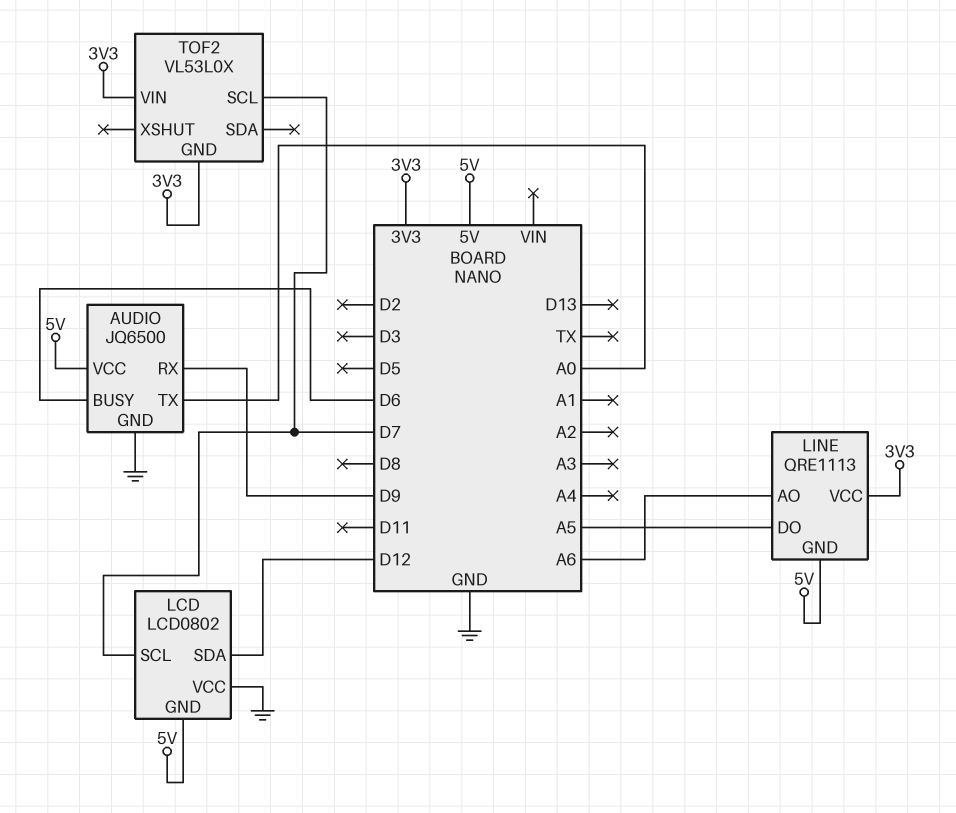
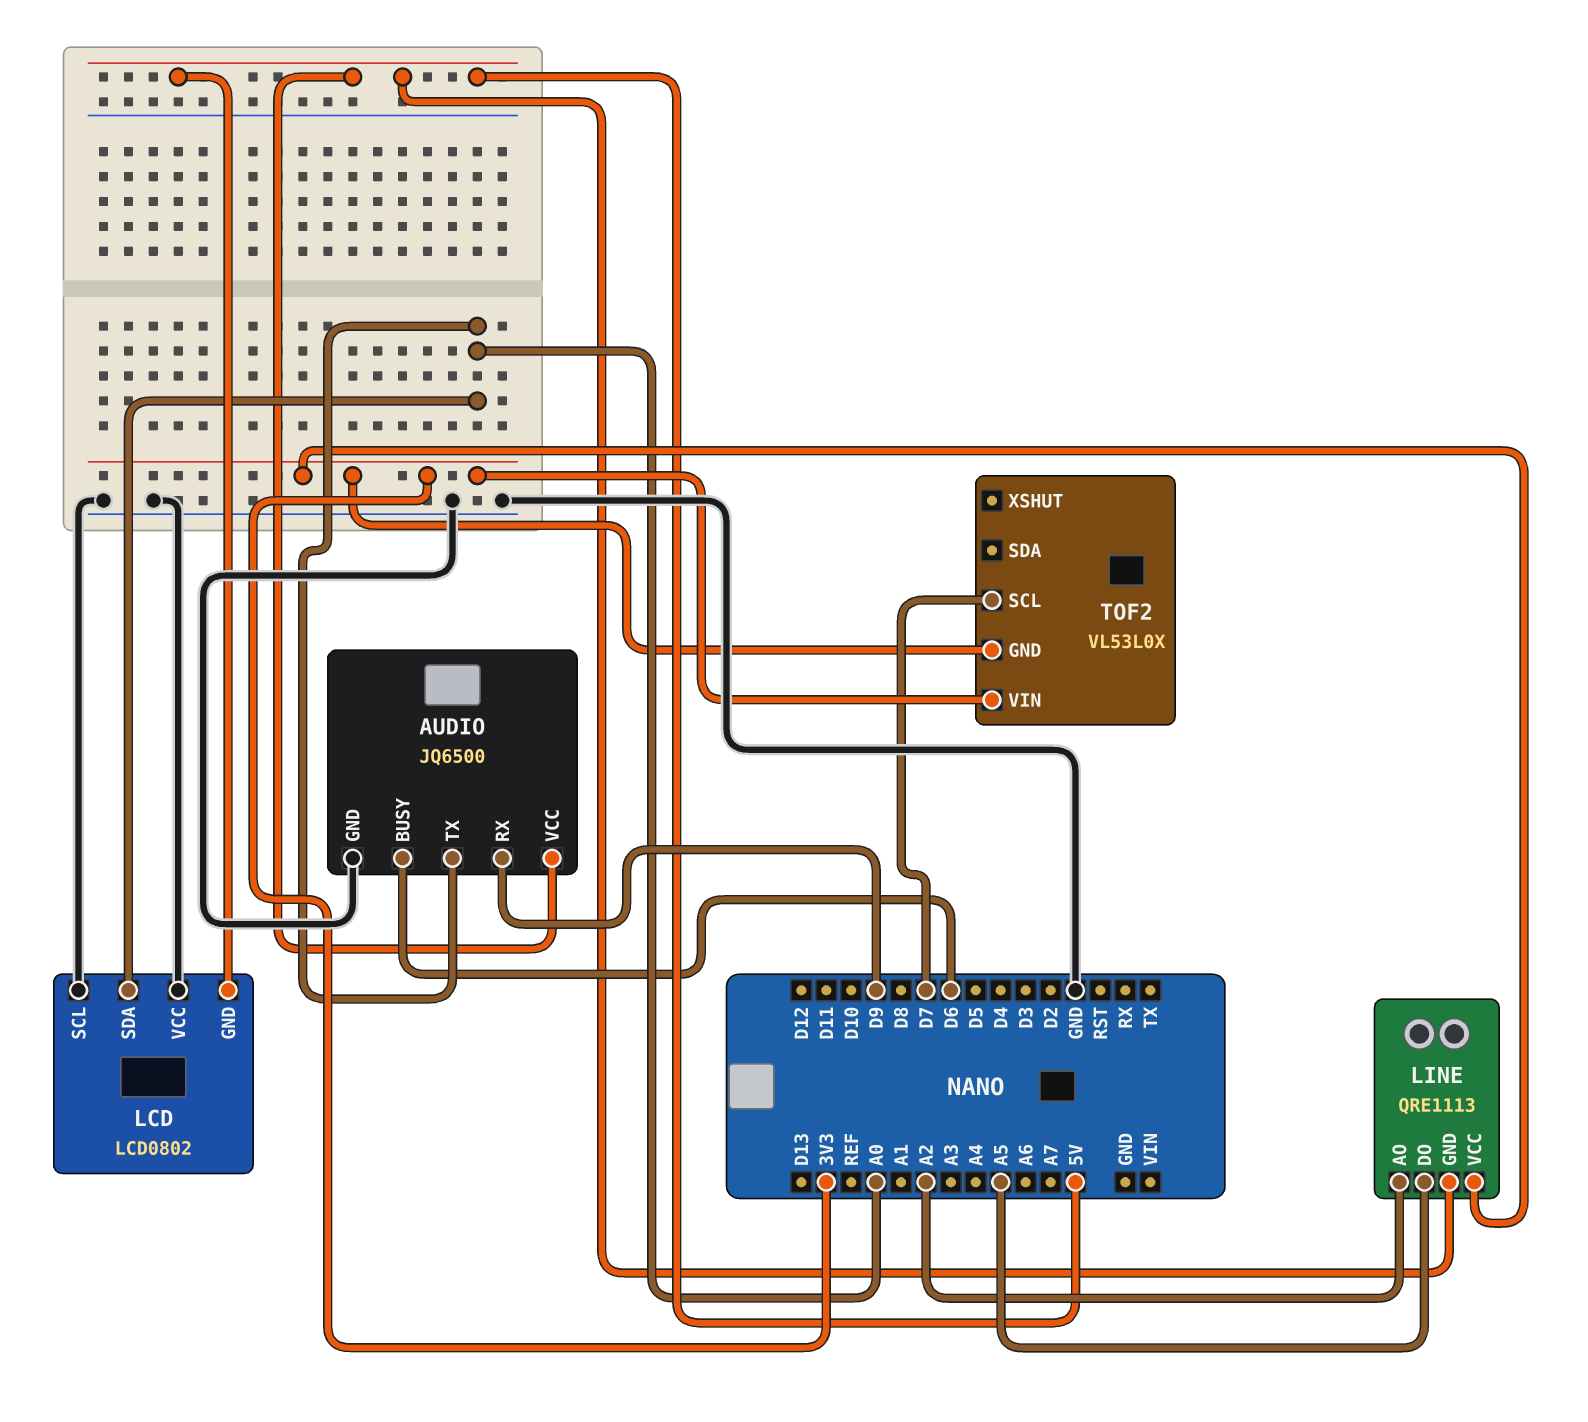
LCD pin SCL: D7 -> GND
LCD pin SDA: D12 -> A0
LINE pin AO: A6 -> A2

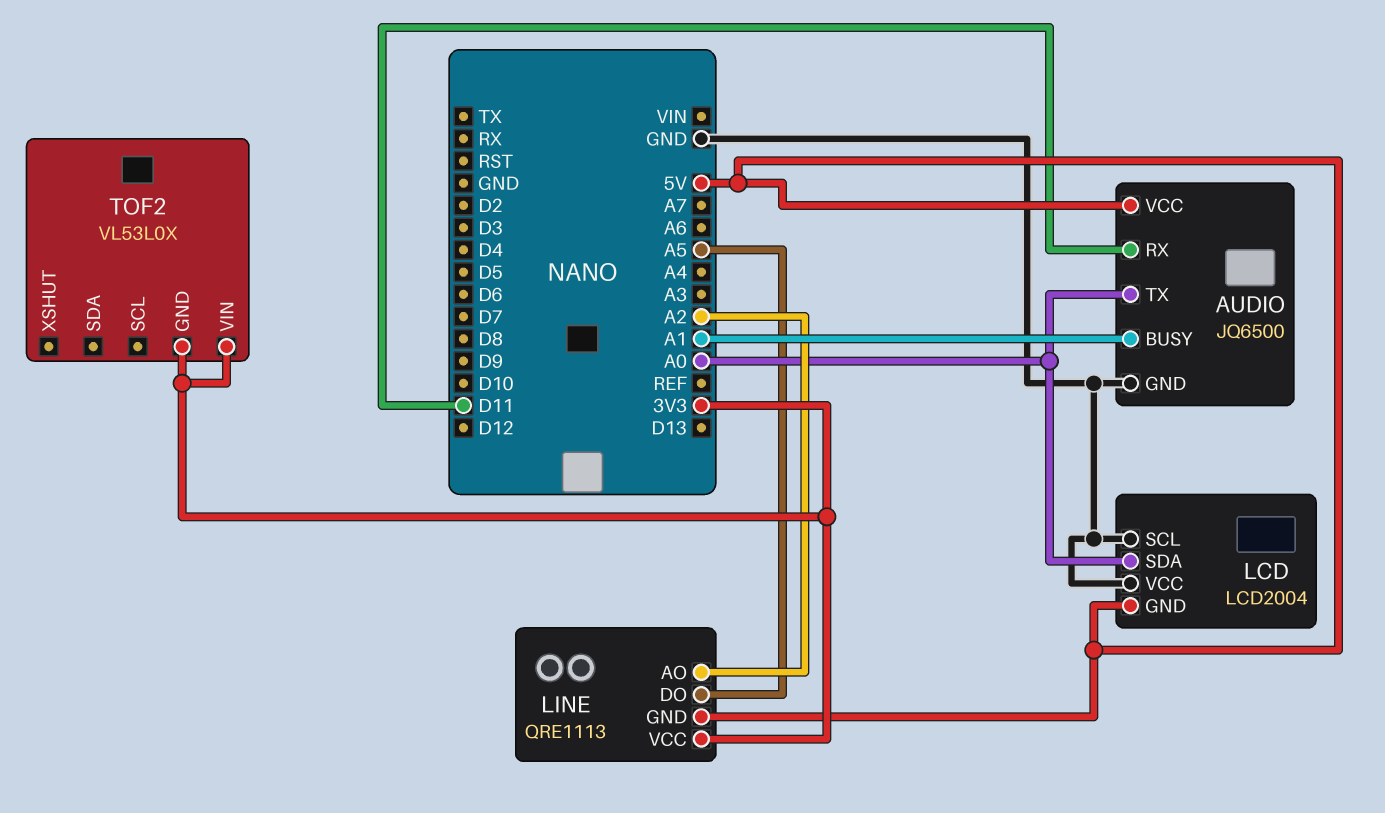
AUDIO pin BUSY: D6 -> A1
AUDIO pin RX: D9 -> D11
LCD: LCD0802 -> LCD2004
TOF2 pin SCL: D7 -> none

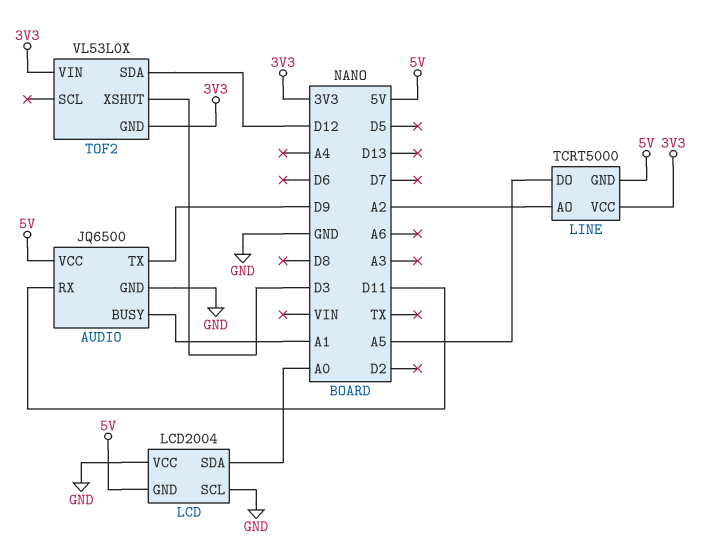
AUDIO pin TX: A0 -> D9
LINE: QRE1113 -> TCRT5000
TOF2 pin SDA: none -> D12
TOF2 pin XSHUT: none -> D3

